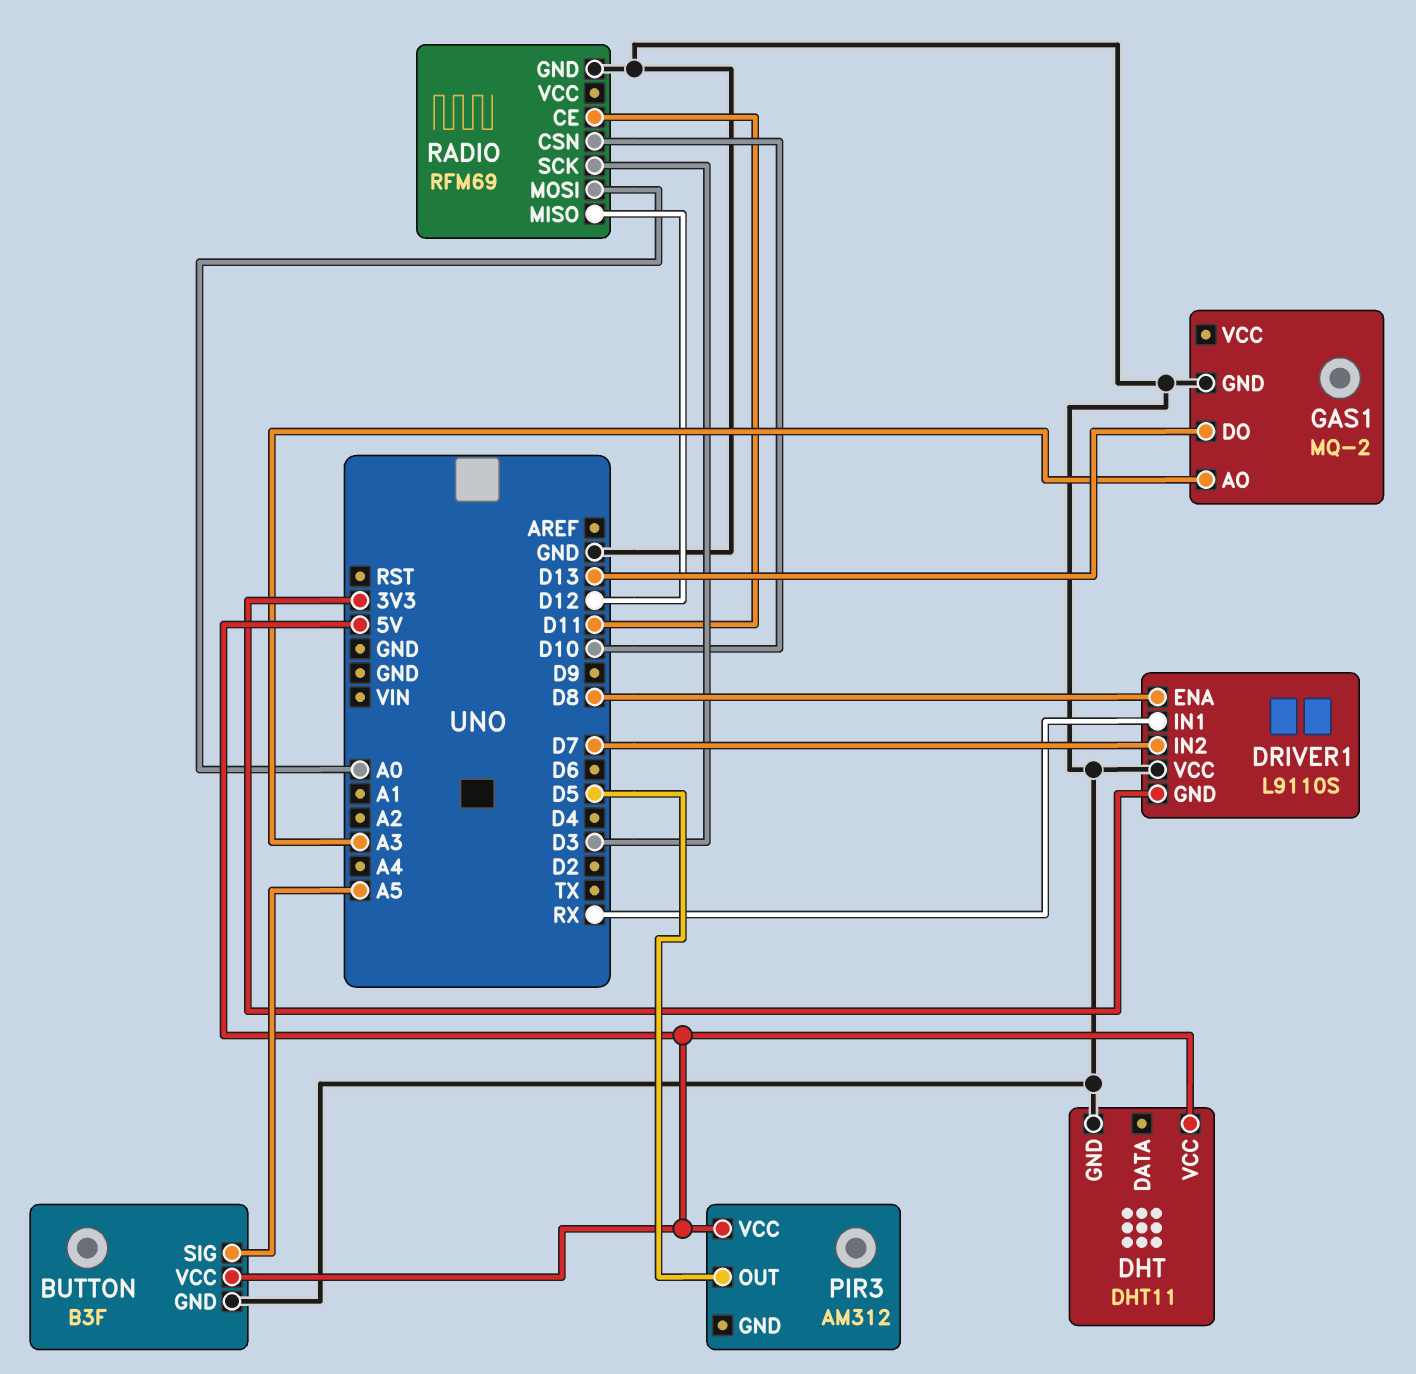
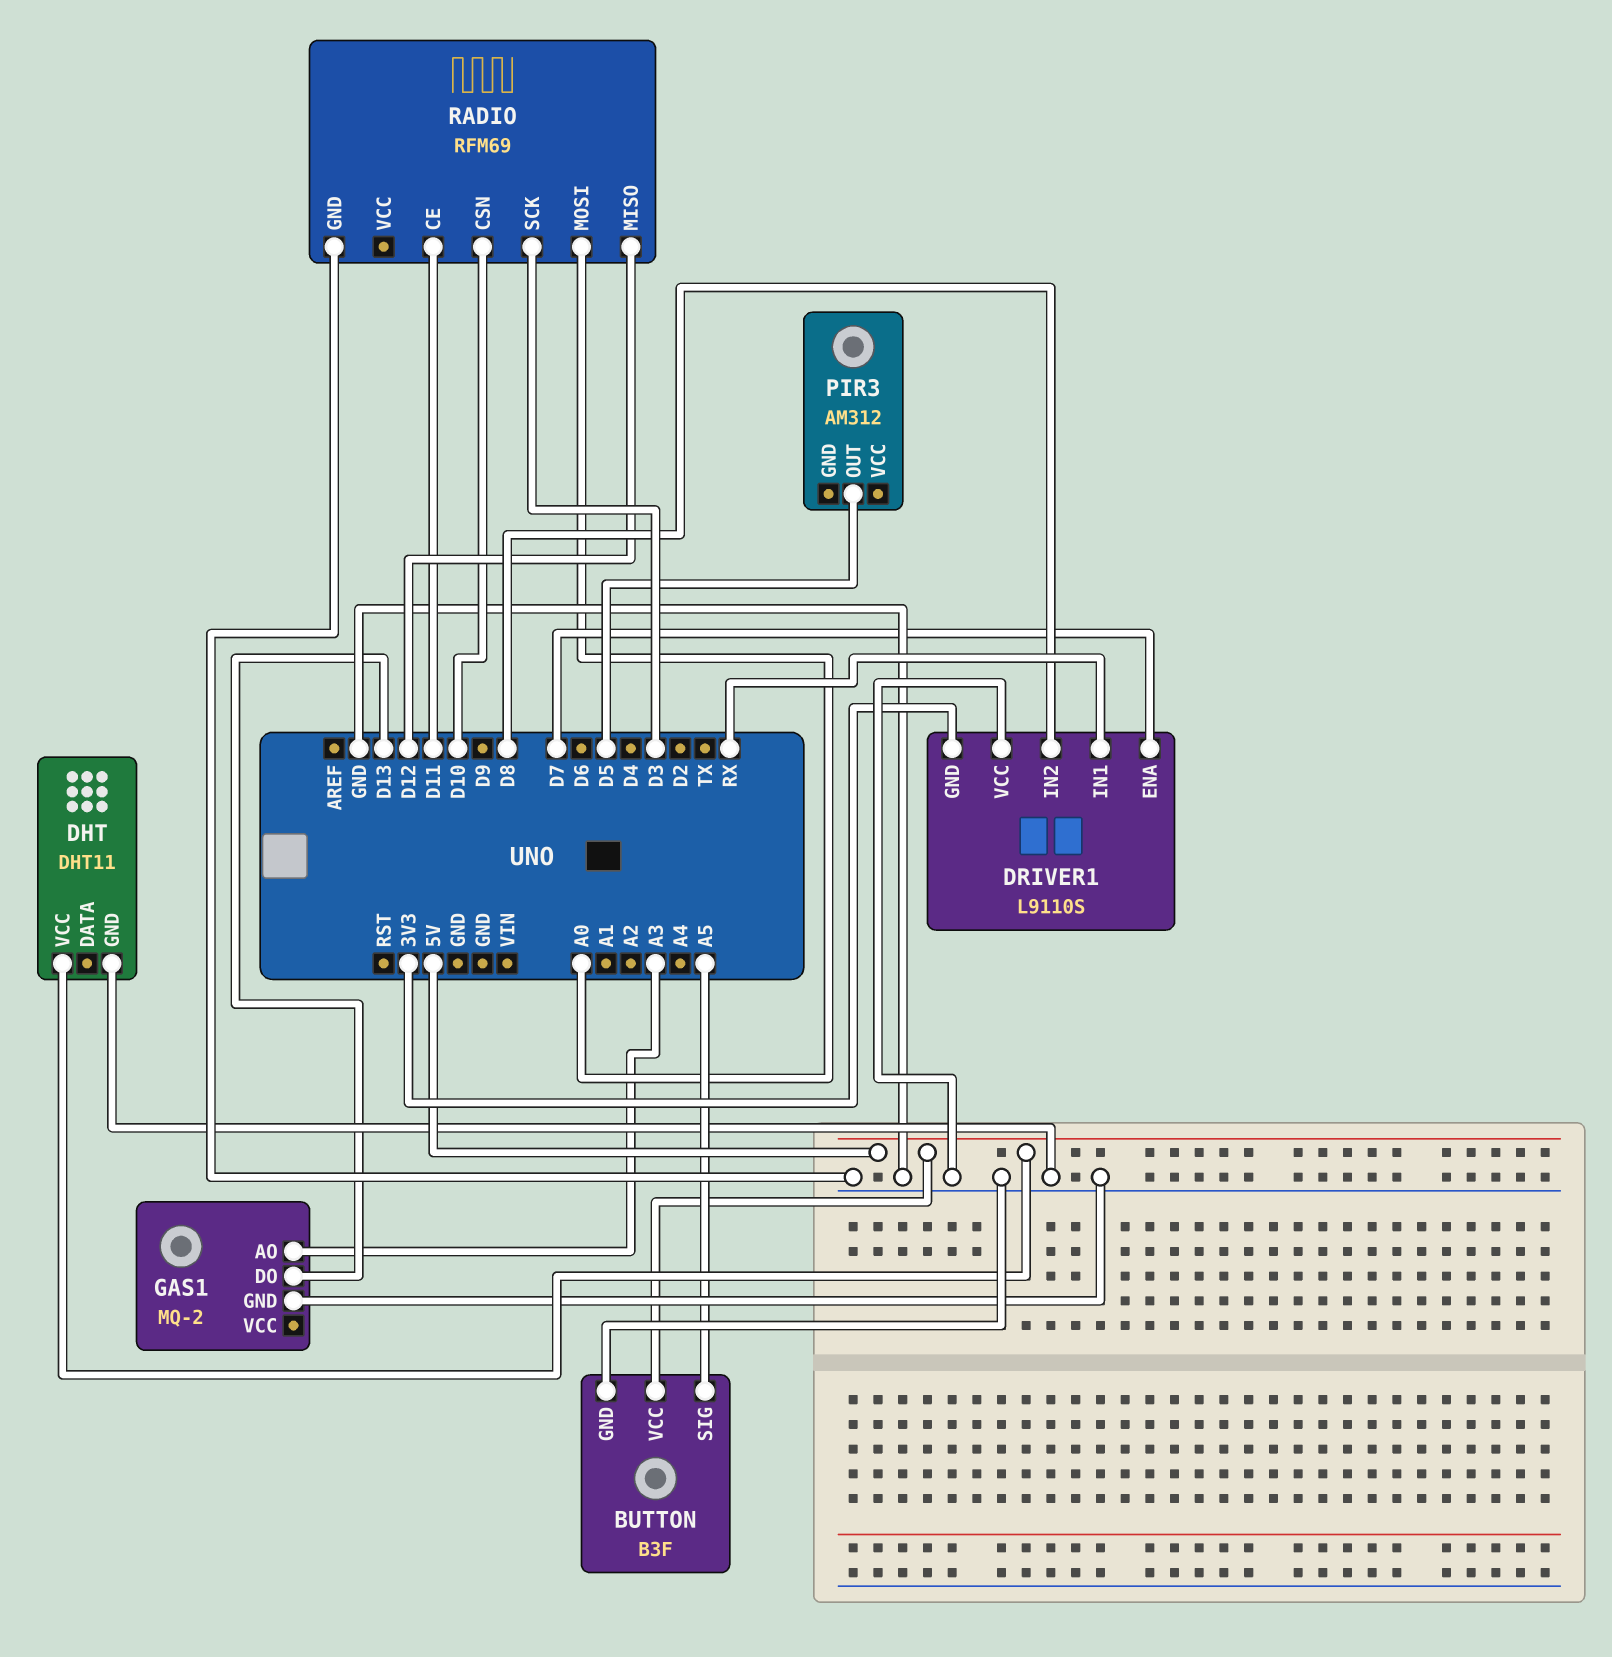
DRIVER1 pin ENA: D8 -> D7
DRIVER1 pin IN2: D7 -> D8
PIR3 pin VCC: 5V -> none

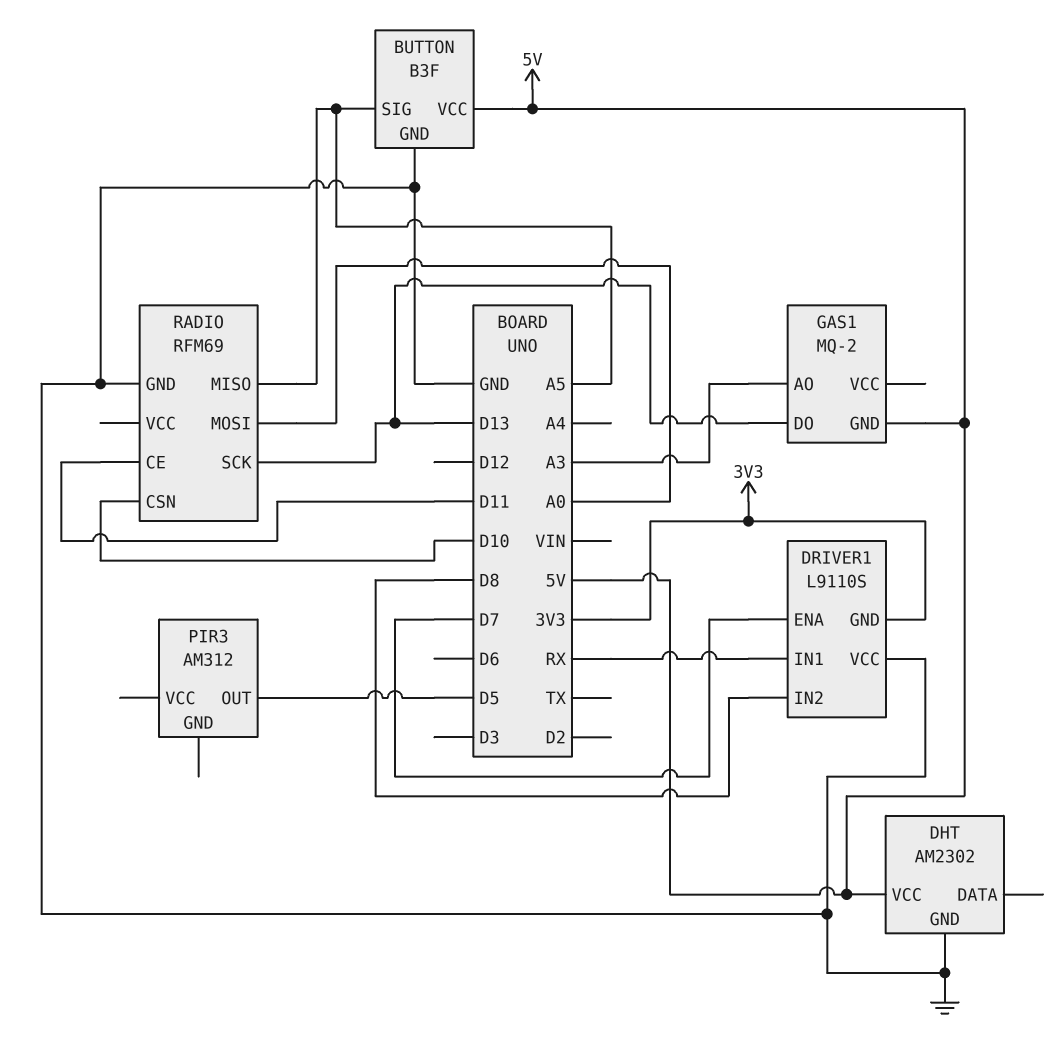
DHT: DHT11 -> AM2302
GAS1 pin GND: GND -> 5V
RADIO pin MISO: D12 -> A5
RADIO pin SCK: D3 -> D13

